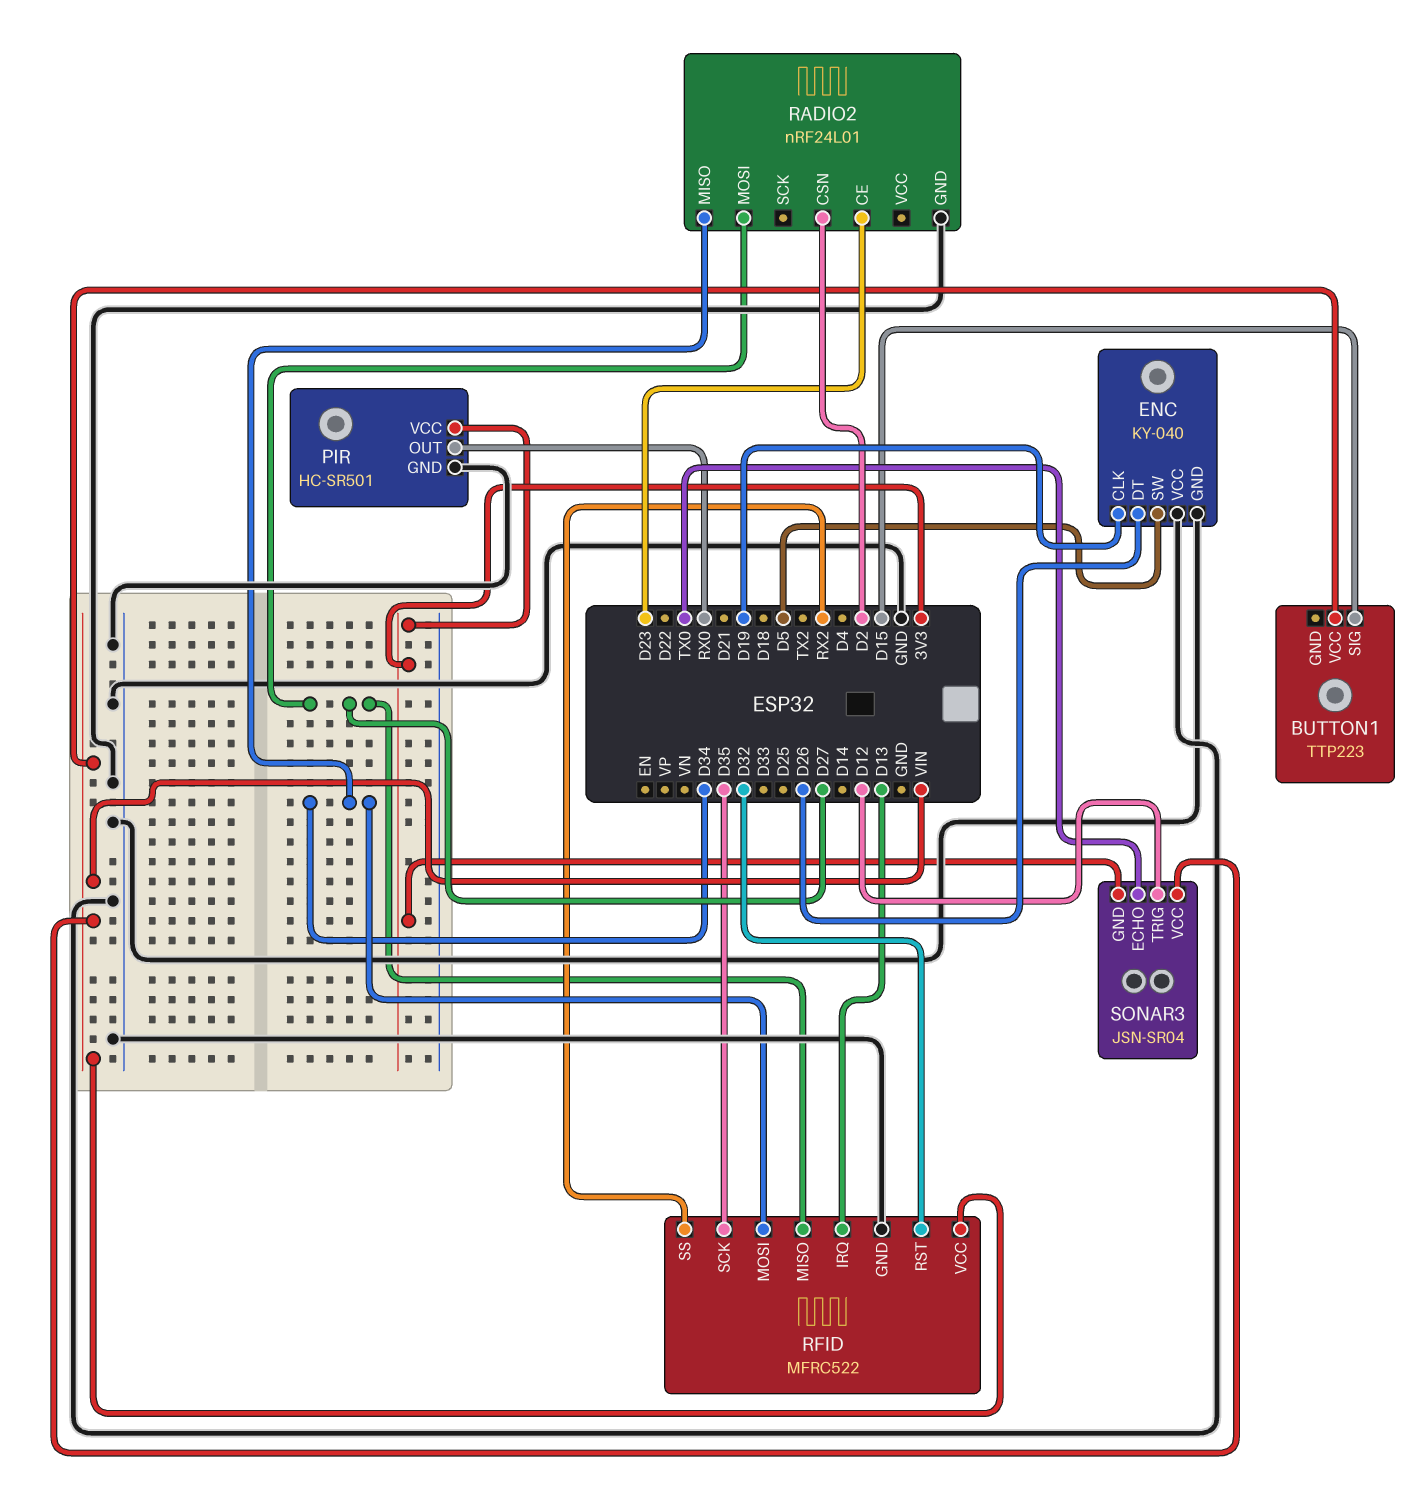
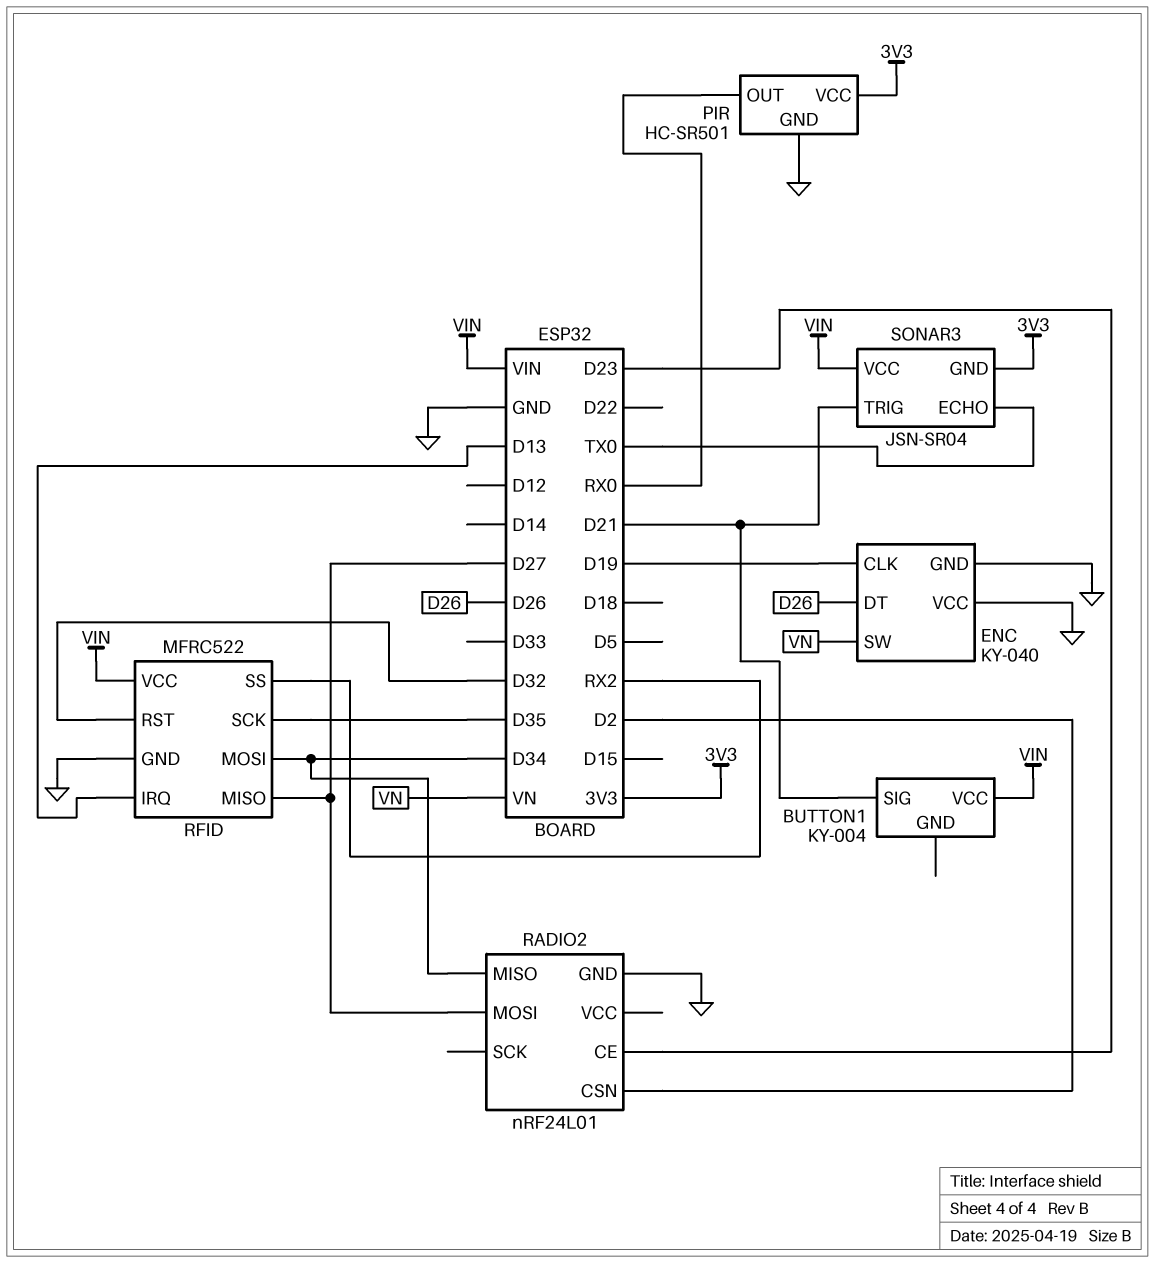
BUTTON1: TTP223 -> KY-004
BUTTON1 pin SIG: D15 -> D21
ENC pin SW: D5 -> VN
SONAR3 pin TRIG: D12 -> D21

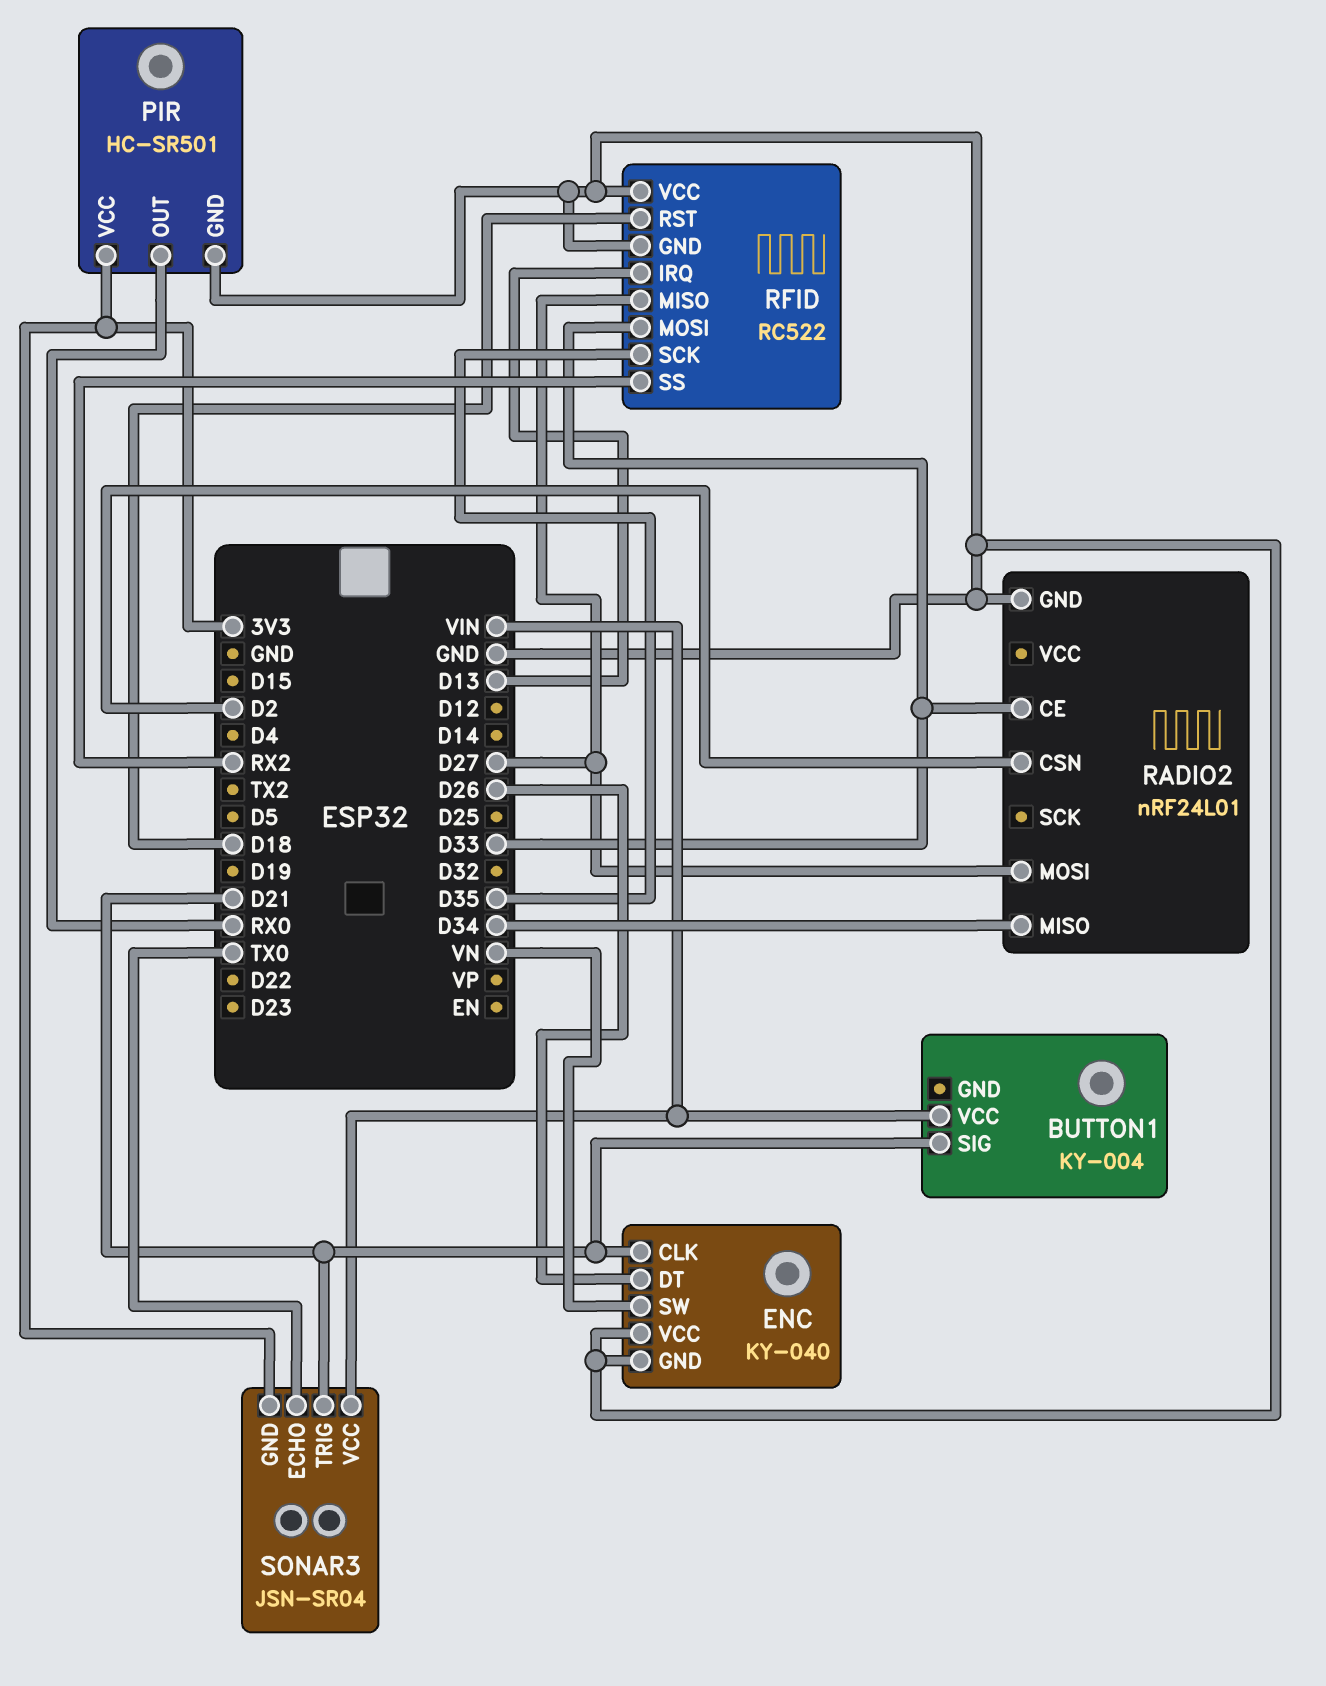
ENC pin CLK: D19 -> D21
RADIO2 pin CE: D23 -> D33
RFID: MFRC522 -> RC522
RFID pin MOSI: D34 -> D33
RFID pin RST: D32 -> D18
RFID pin VCC: VIN -> GND

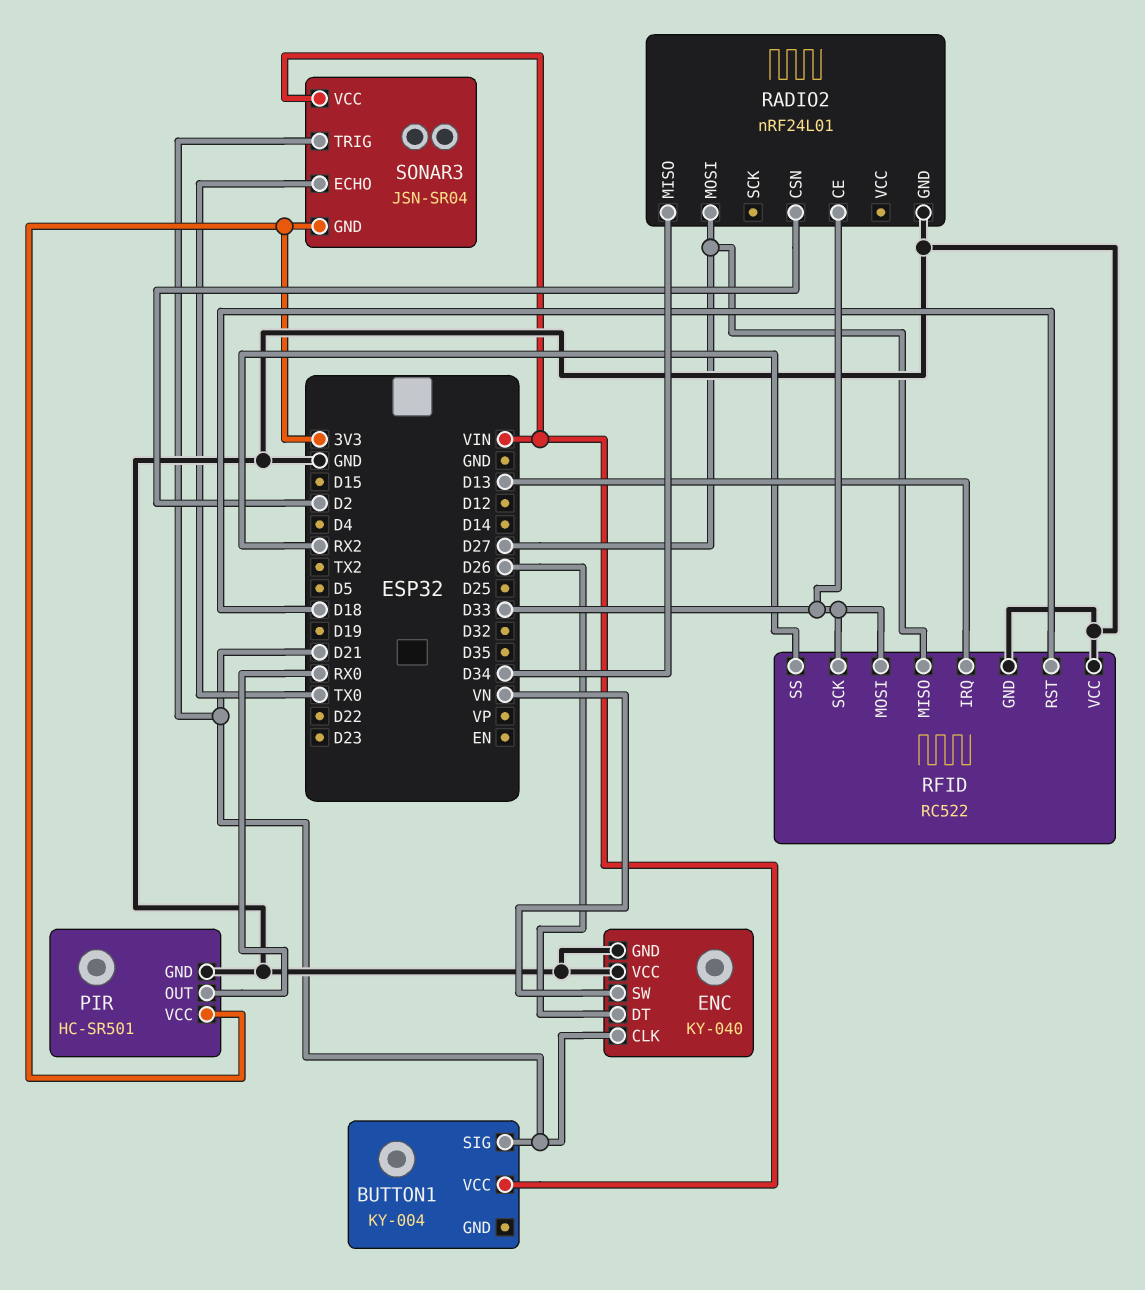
RFID pin SCK: D35 -> D33

